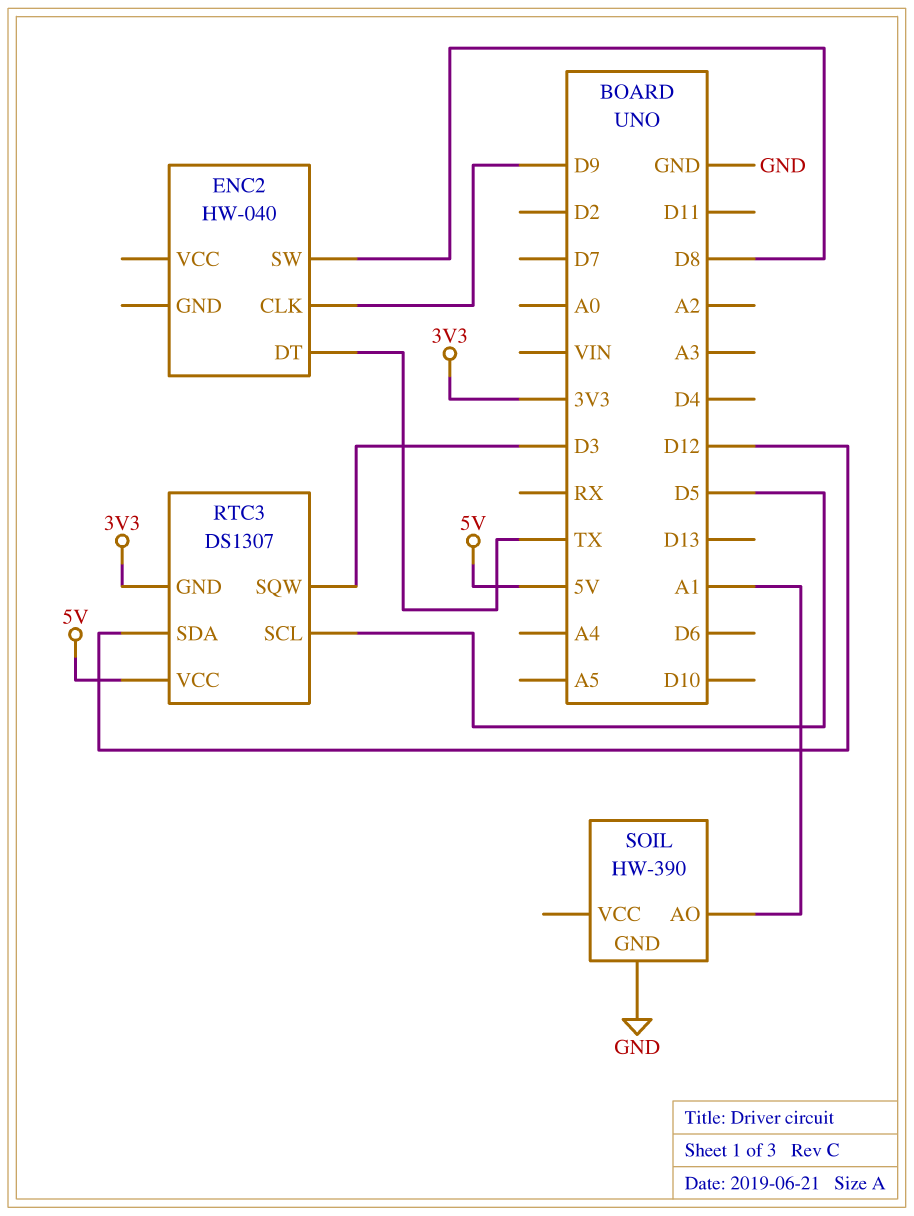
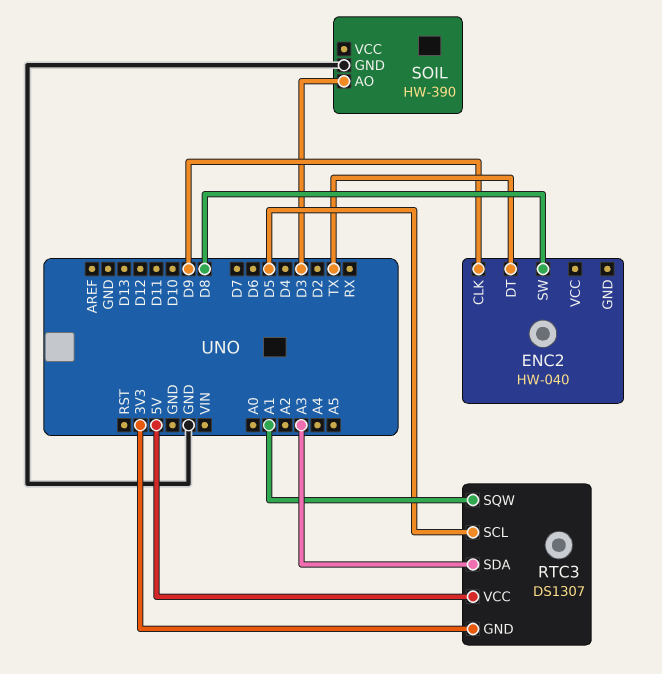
RTC3 pin SDA: D12 -> A3
RTC3 pin SQW: D3 -> A1
SOIL pin AO: A1 -> D3

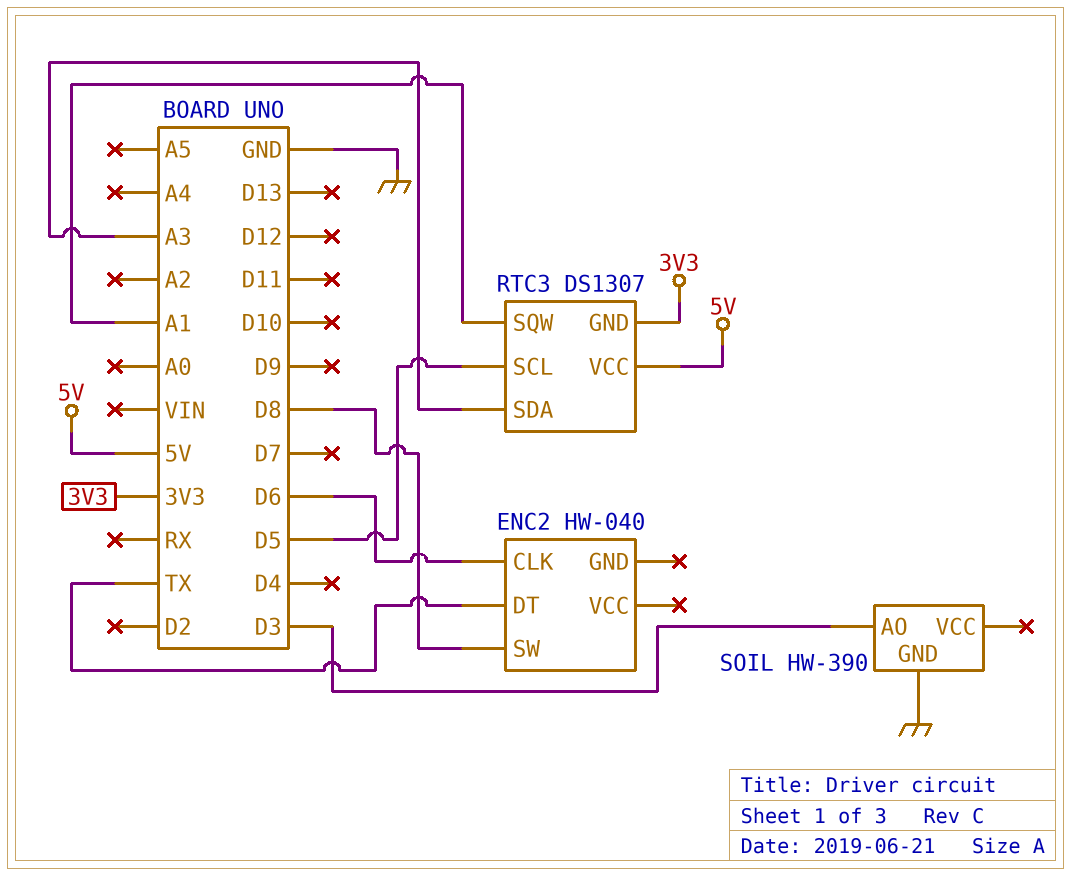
ENC2 pin CLK: D9 -> D6

